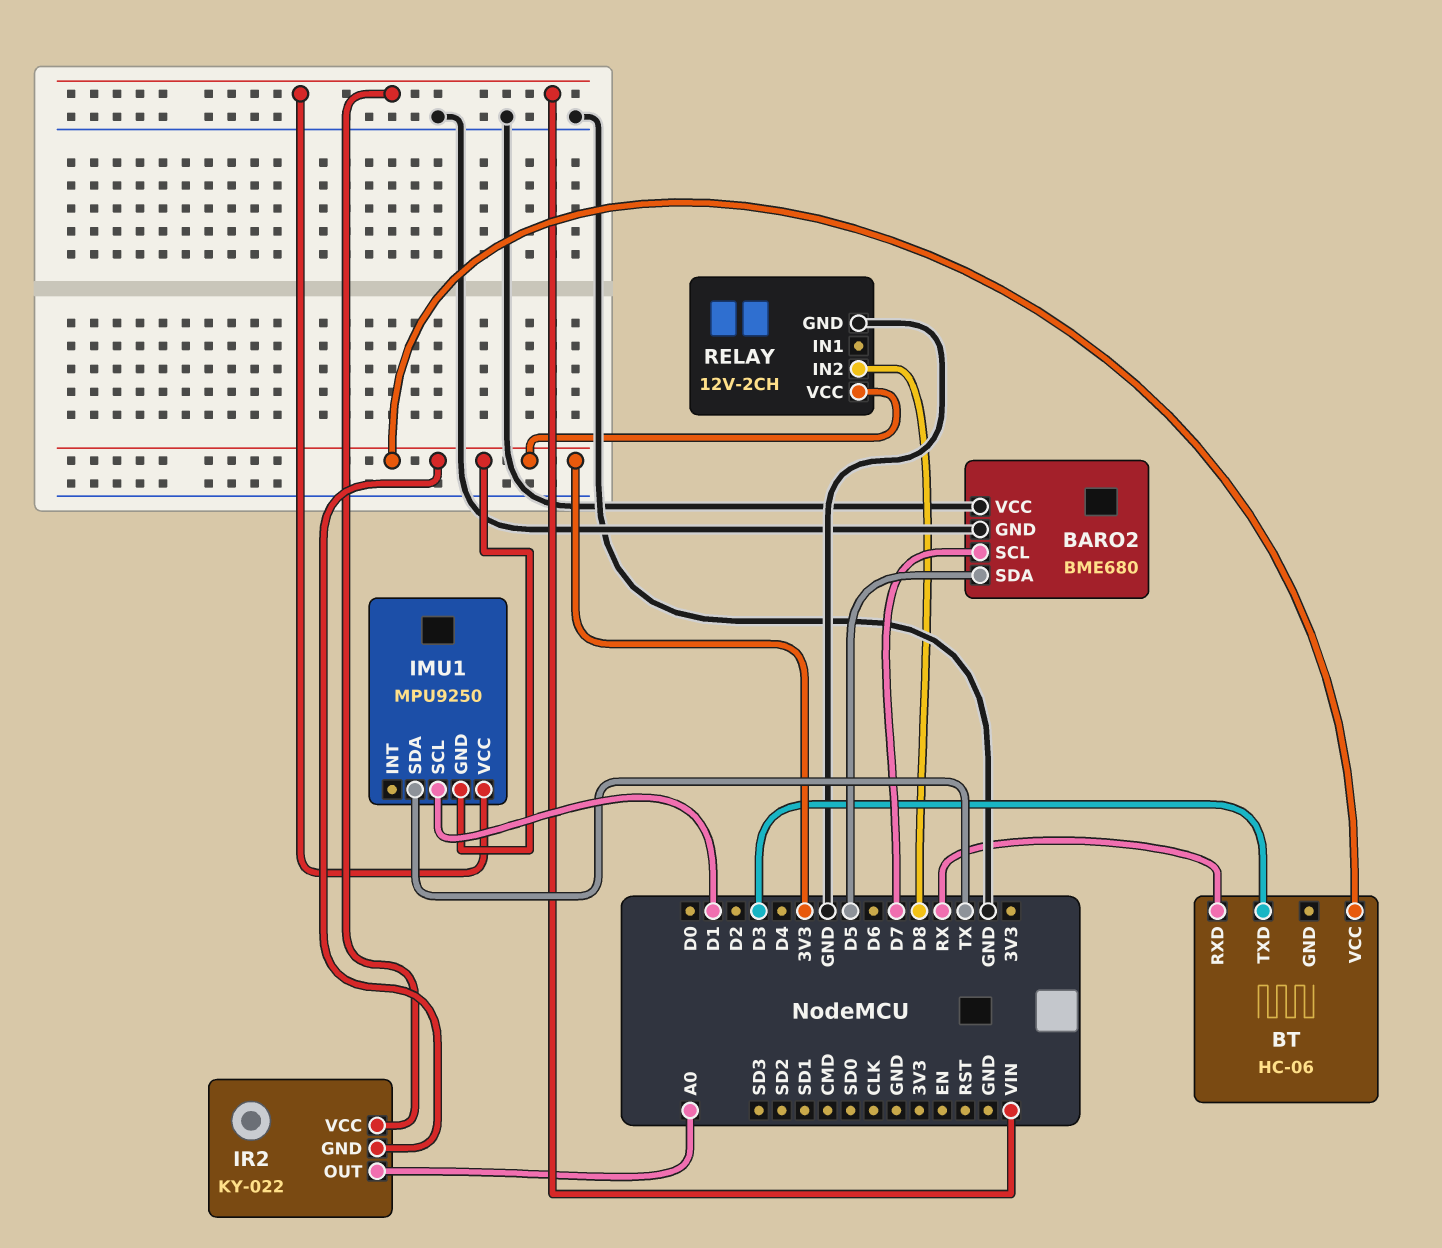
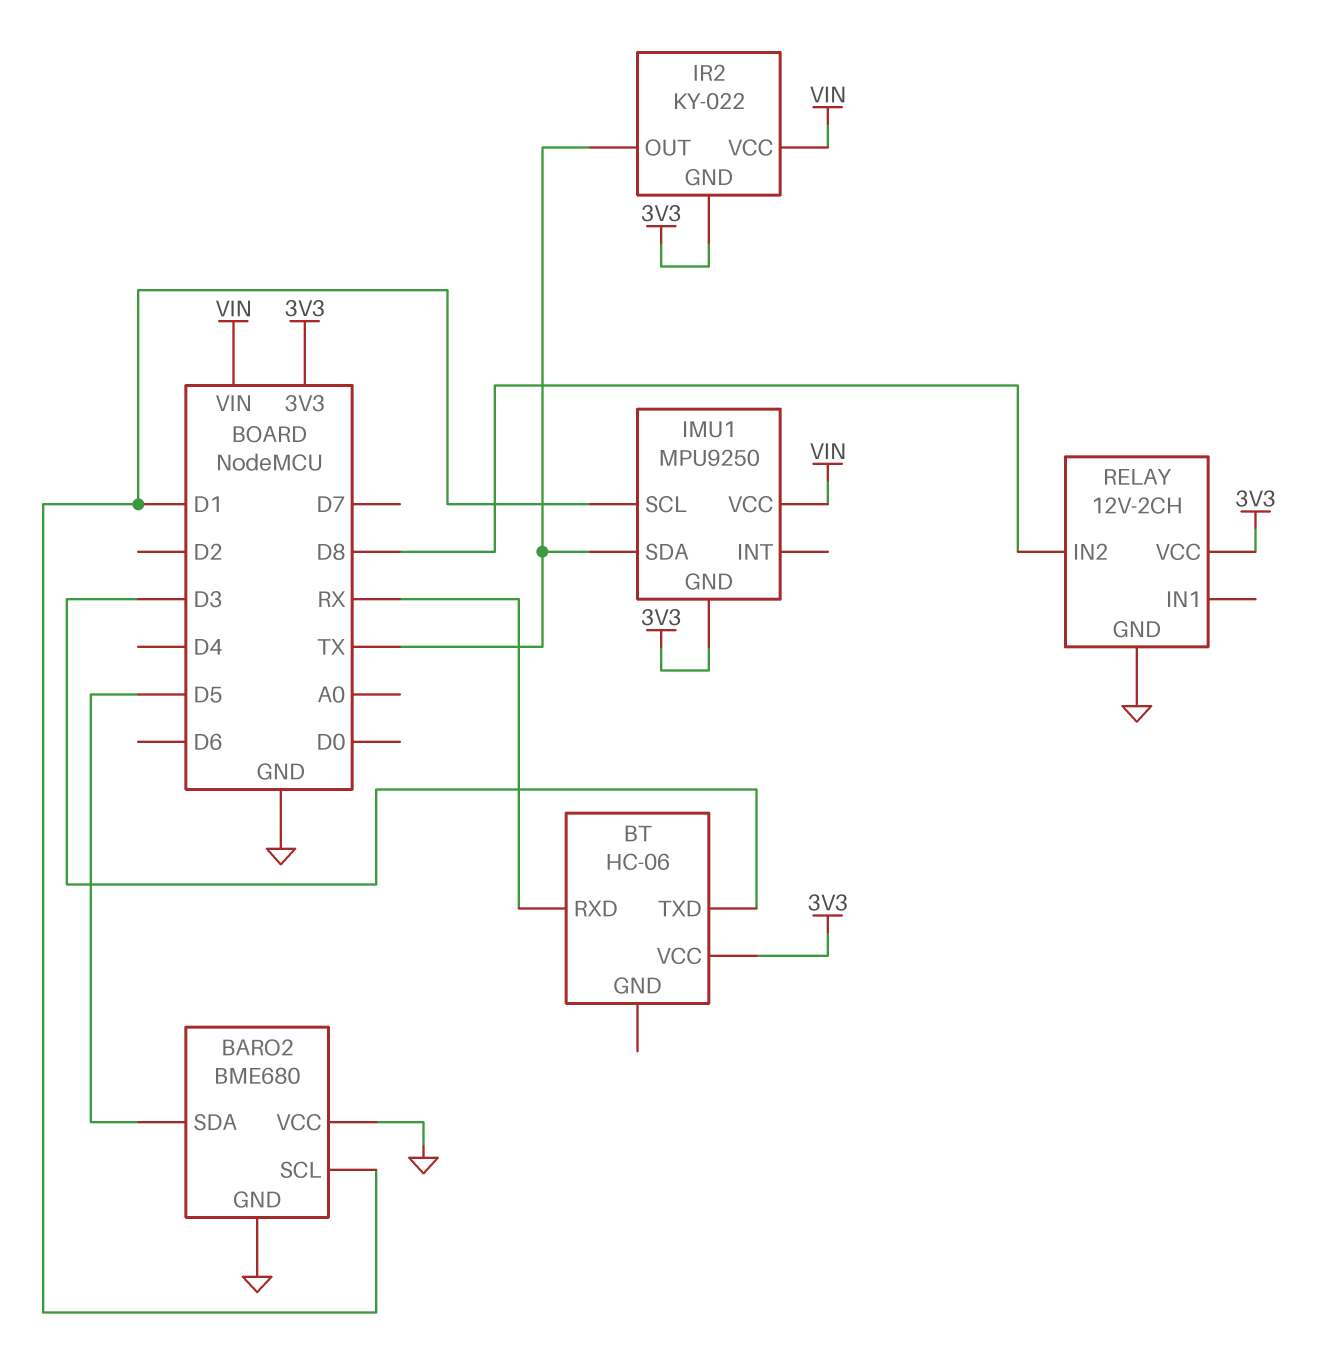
BARO2 pin SCL: D7 -> D1
IR2 pin OUT: A0 -> TX

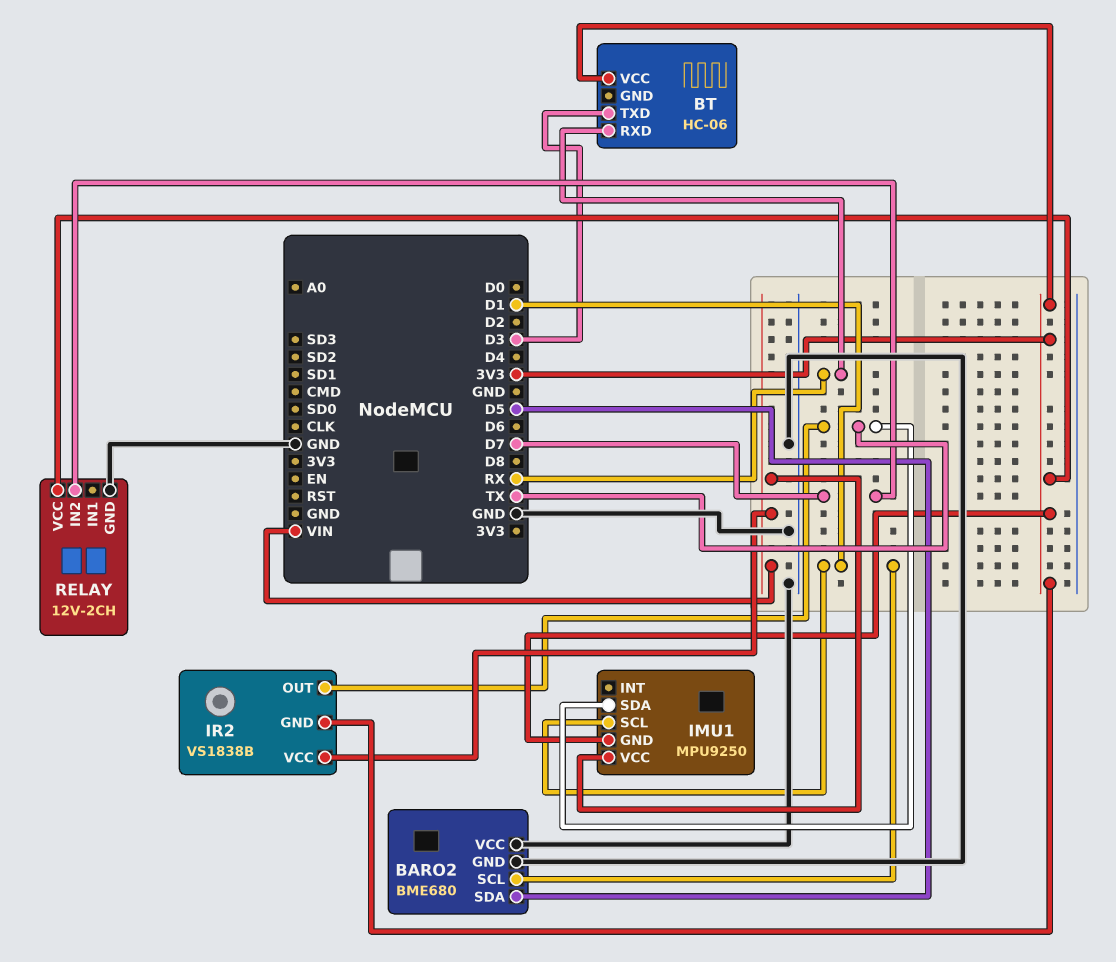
IR2: KY-022 -> VS1838B
RELAY pin IN2: D8 -> D7

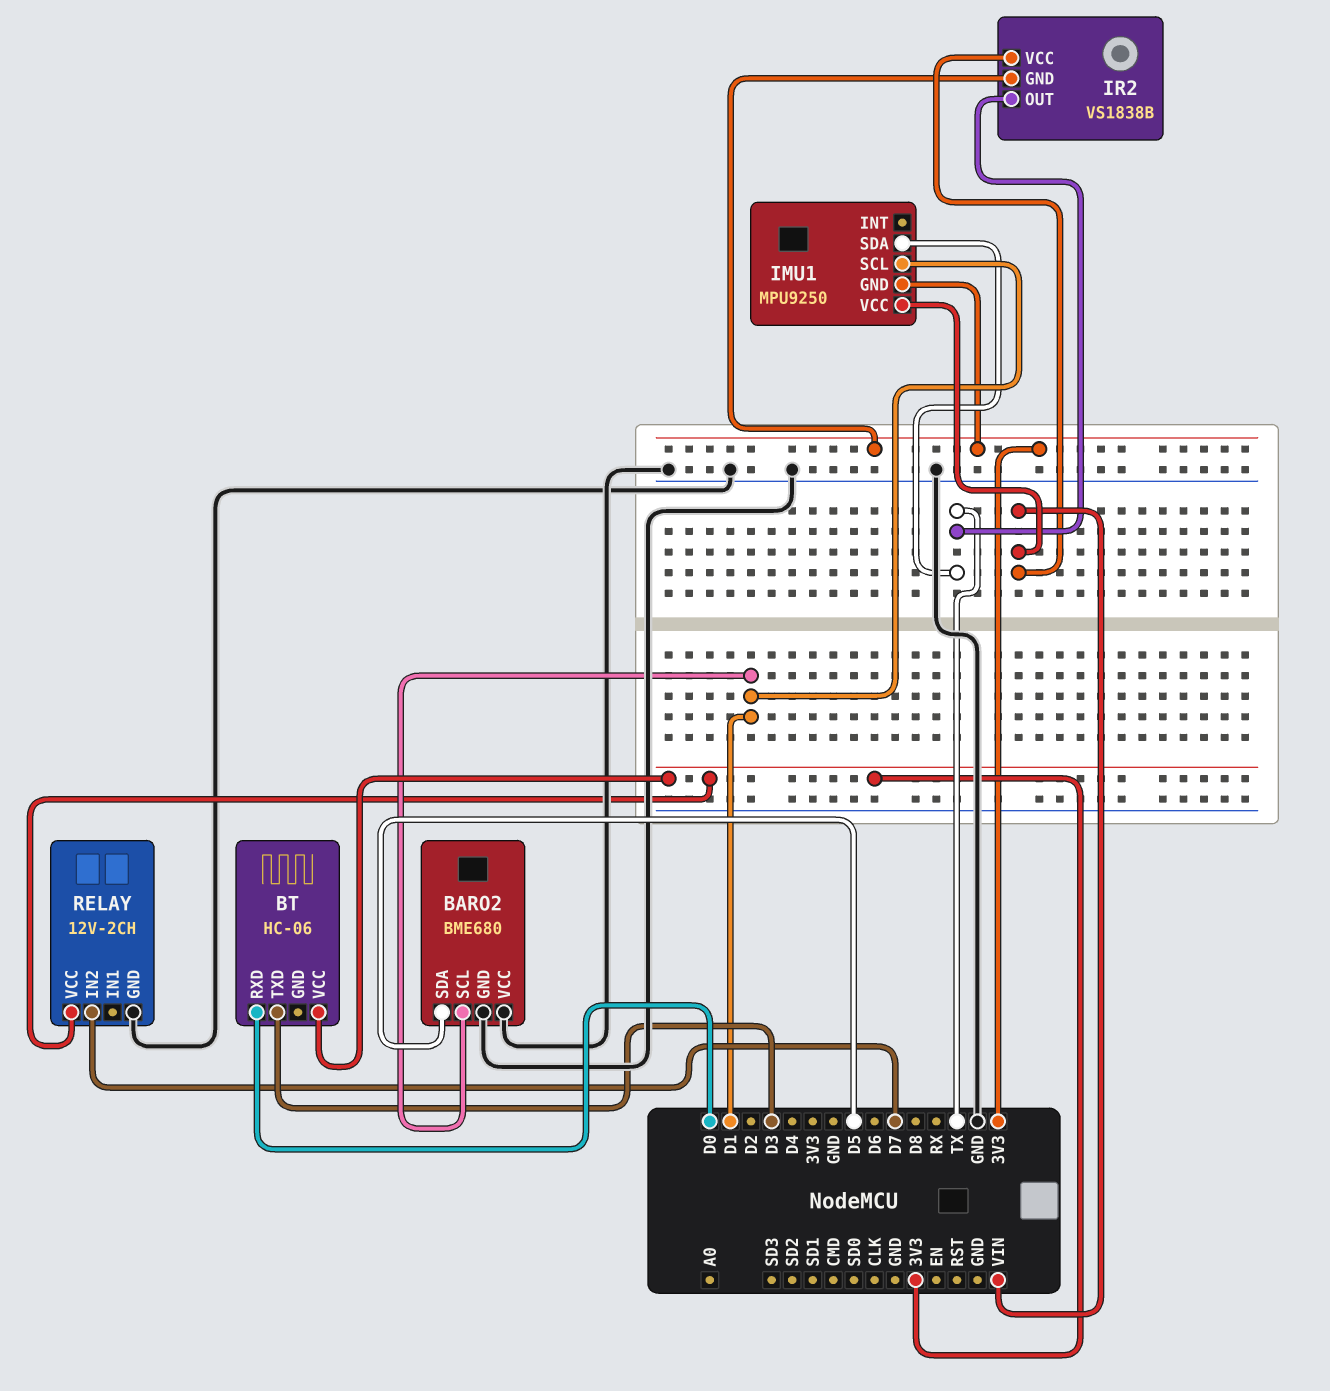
BT pin RXD: RX -> D0

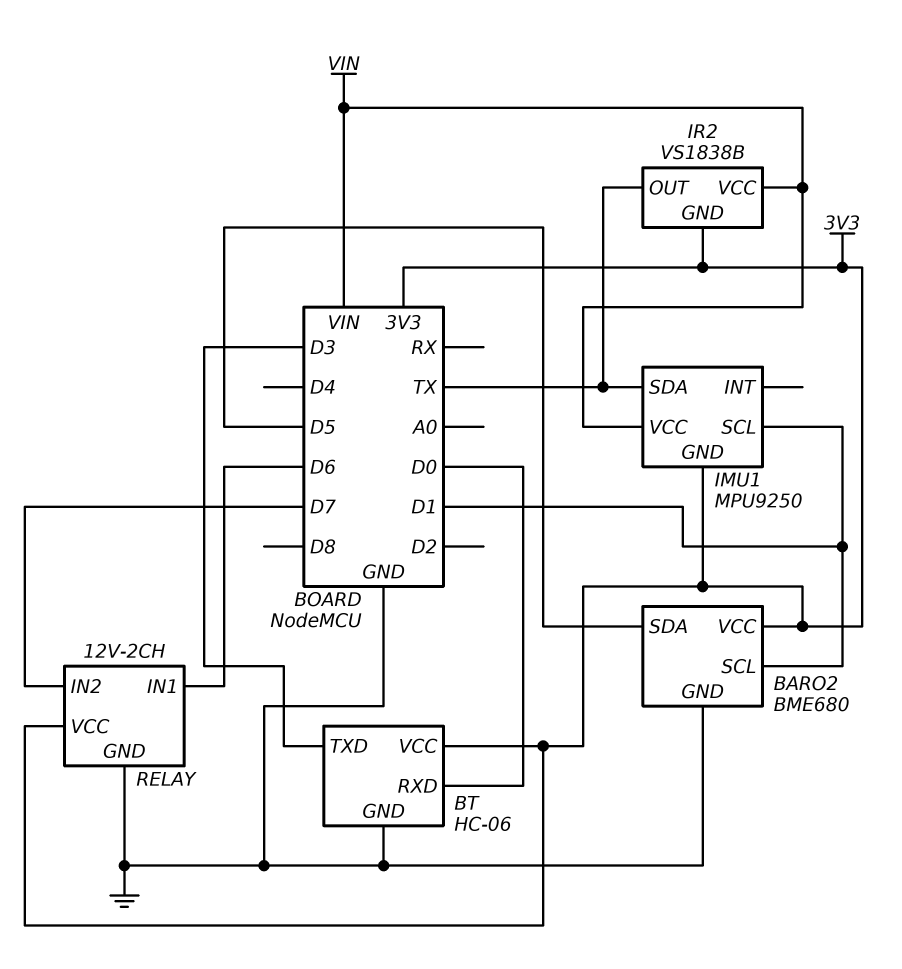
BARO2 pin VCC: GND -> 3V3
BT pin GND: none -> GND
RELAY pin IN1: none -> D6

